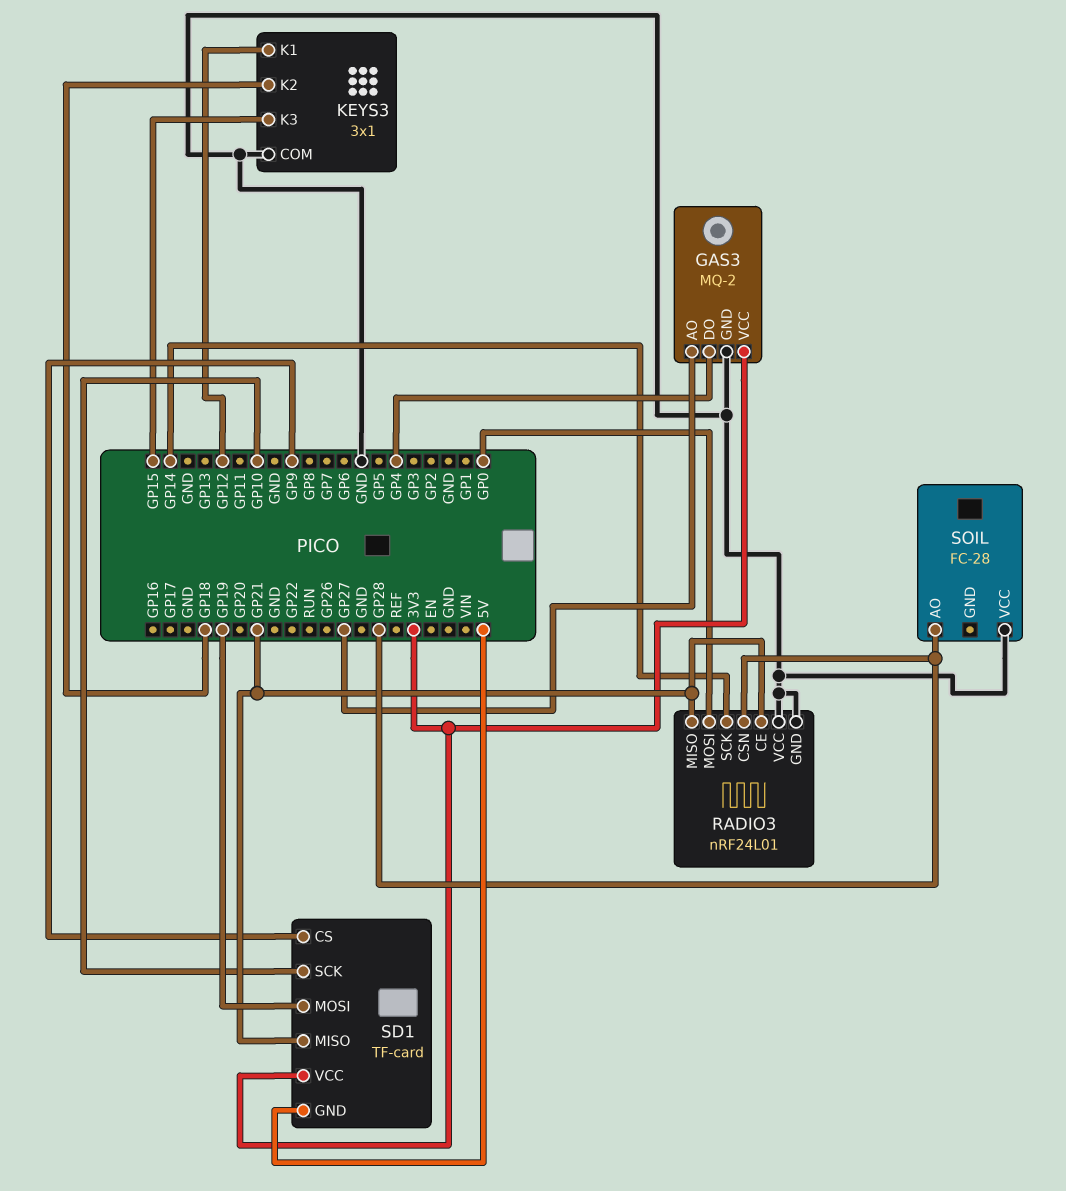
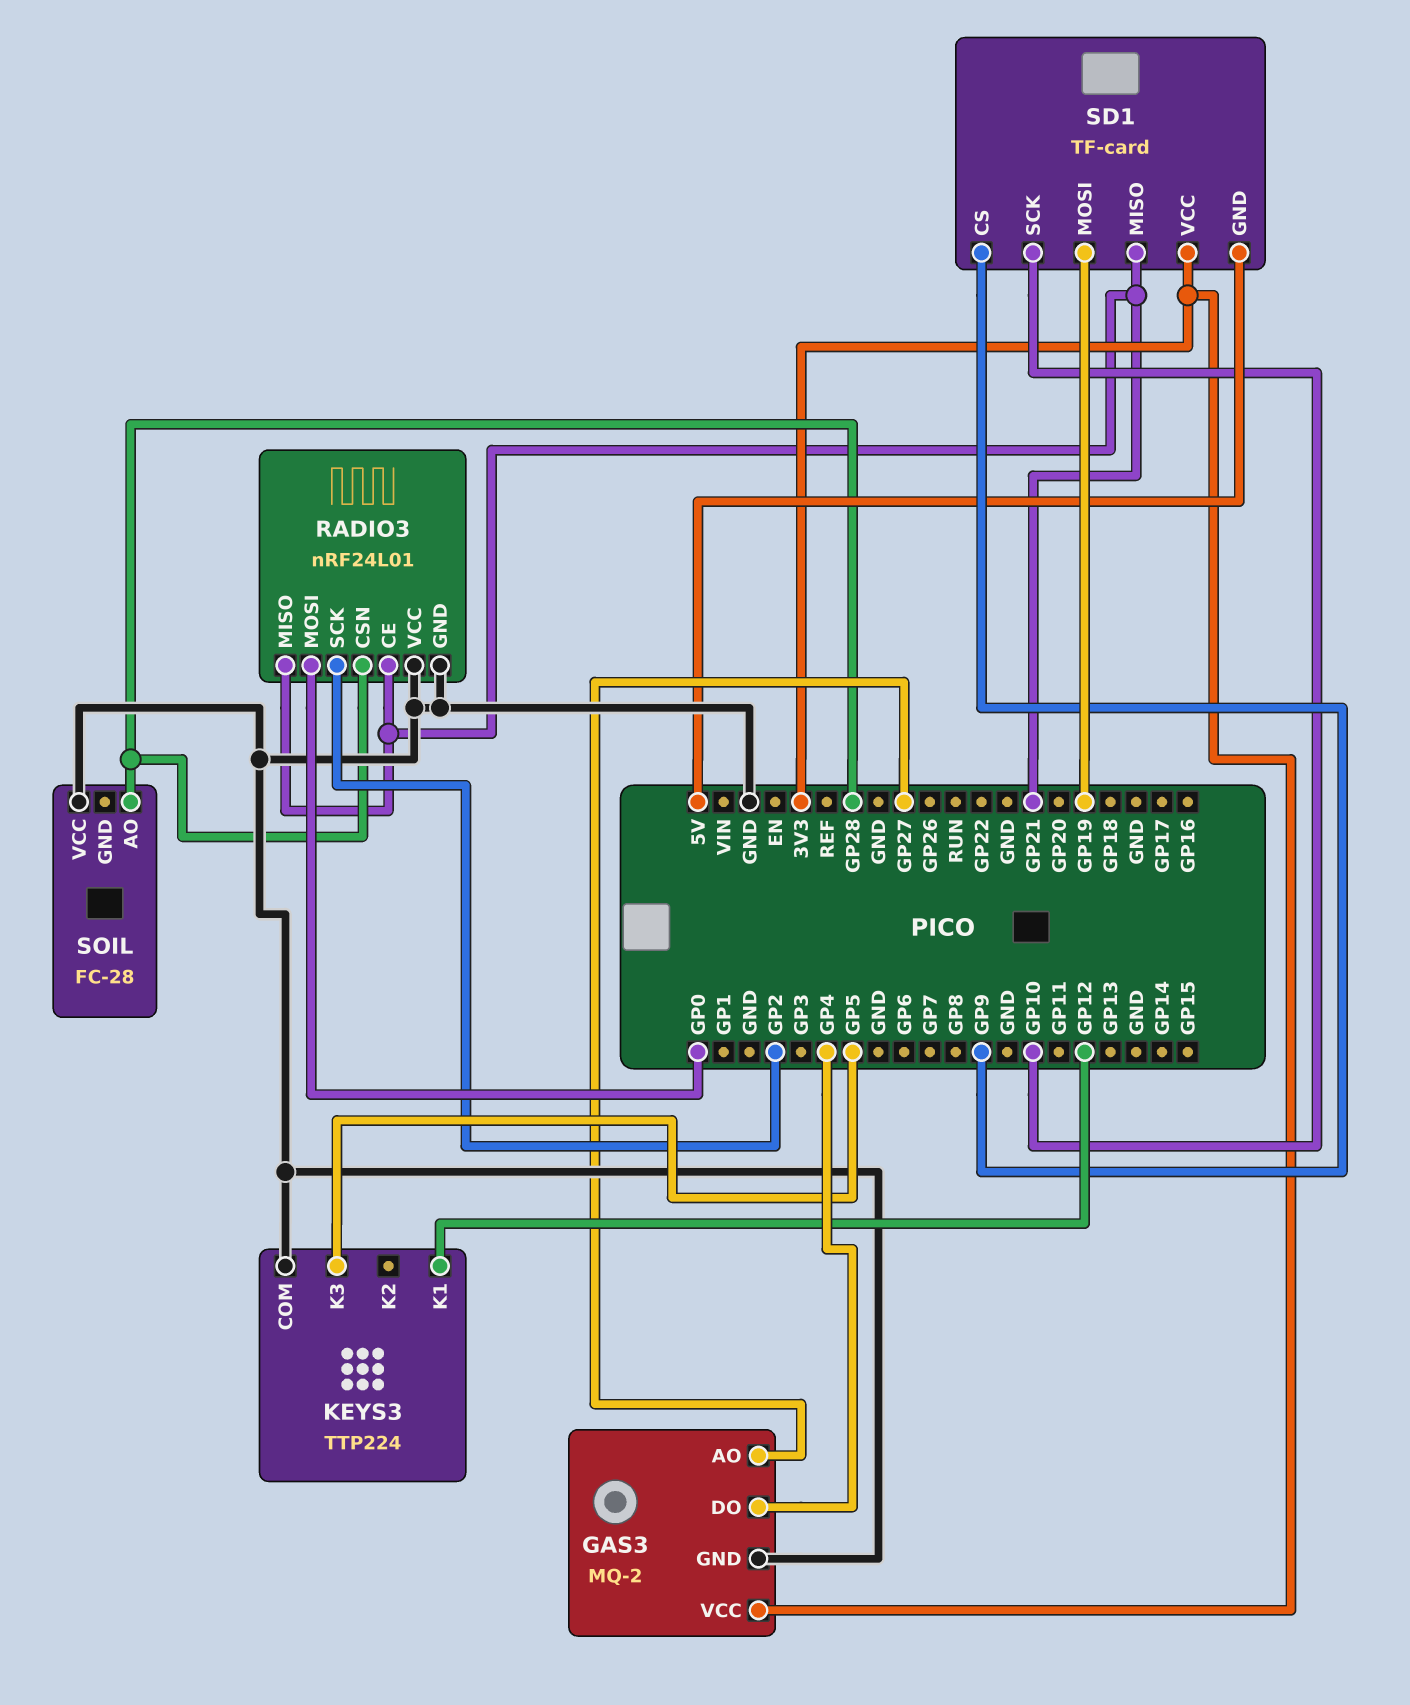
KEYS3: 3x1 -> TTP224
KEYS3 pin K2: GP18 -> none
KEYS3 pin K3: GP15 -> GP5
RADIO3 pin SCK: GP14 -> GP2

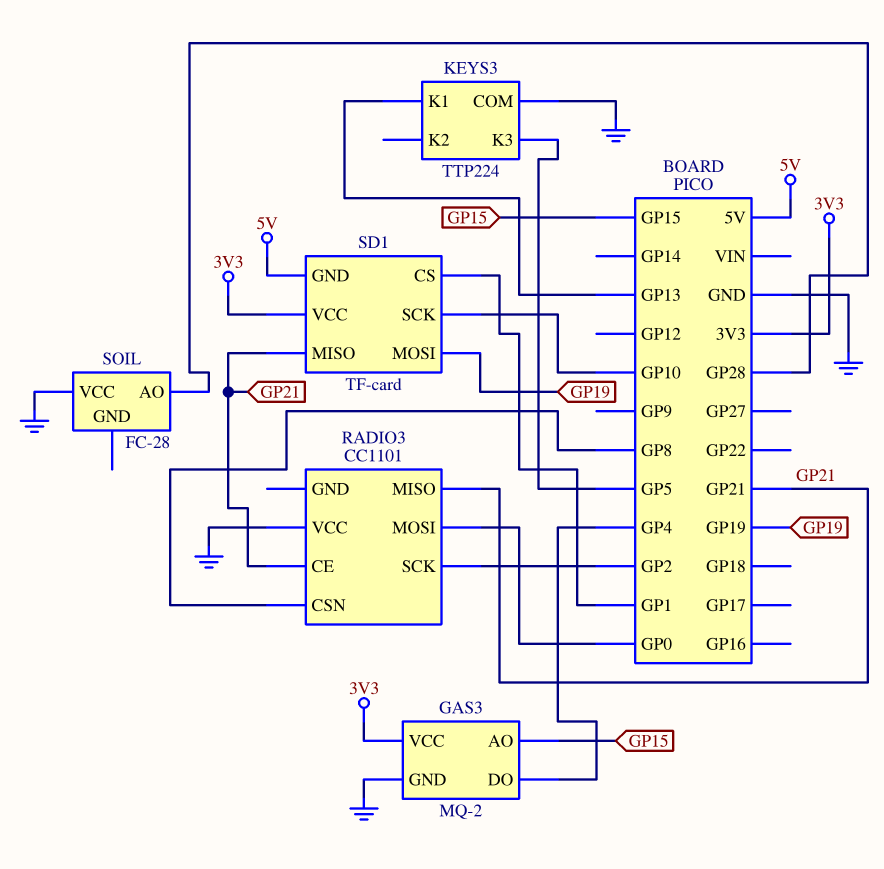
GAS3 pin AO: GP27 -> GP15
KEYS3 pin K1: GP12 -> GP13
RADIO3: nRF24L01 -> CC1101
RADIO3 pin CSN: GP28 -> GP8
RADIO3 pin GND: GND -> none
SD1 pin CS: GP9 -> GP1

